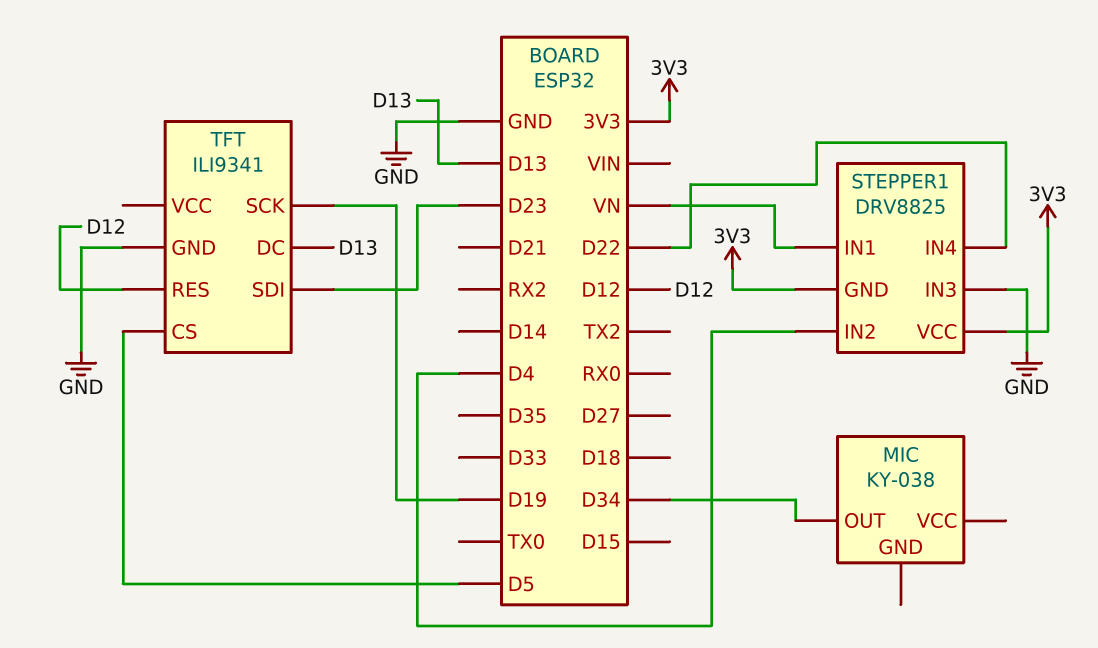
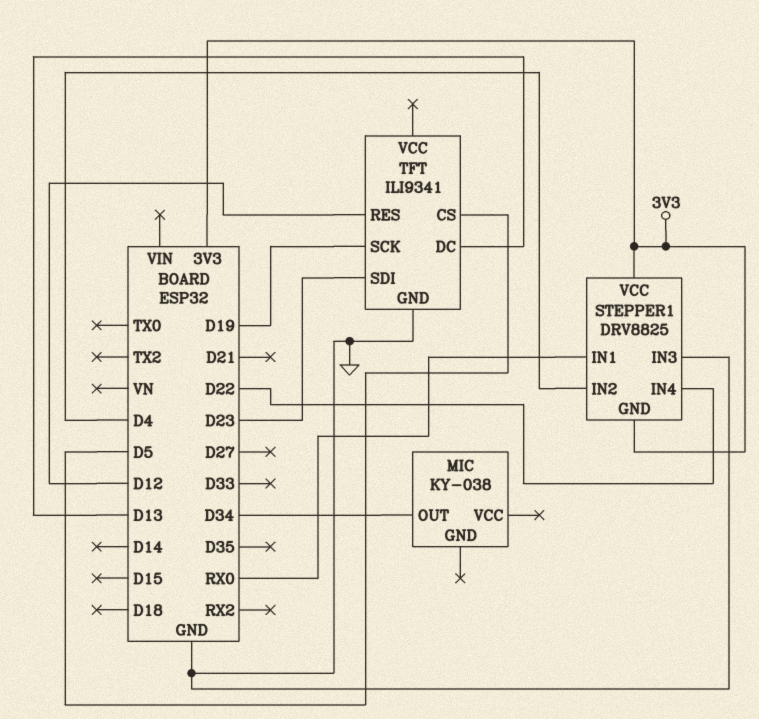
STEPPER1 pin IN1: VN -> RX0

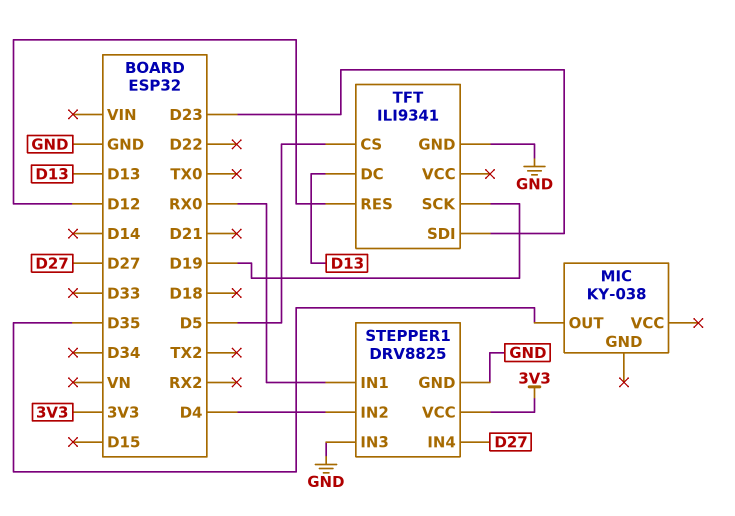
MIC pin OUT: D34 -> D35
STEPPER1 pin GND: 3V3 -> GND
STEPPER1 pin IN4: D22 -> D27

